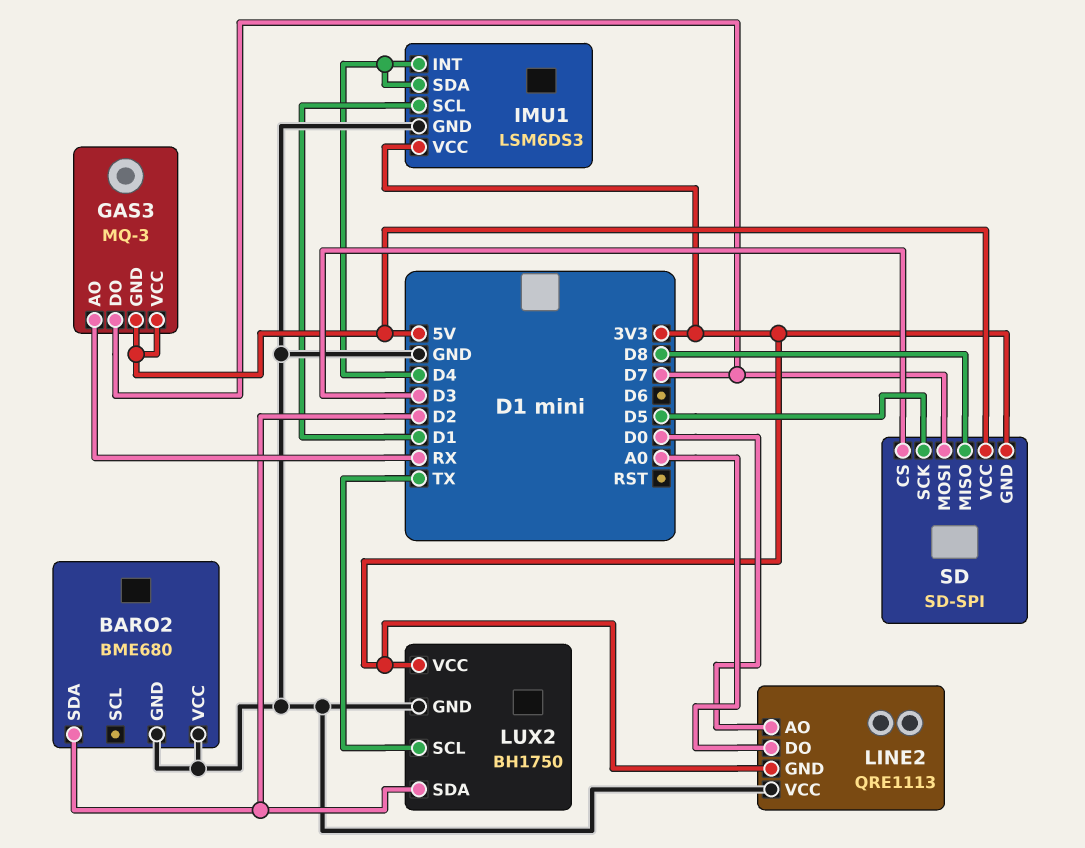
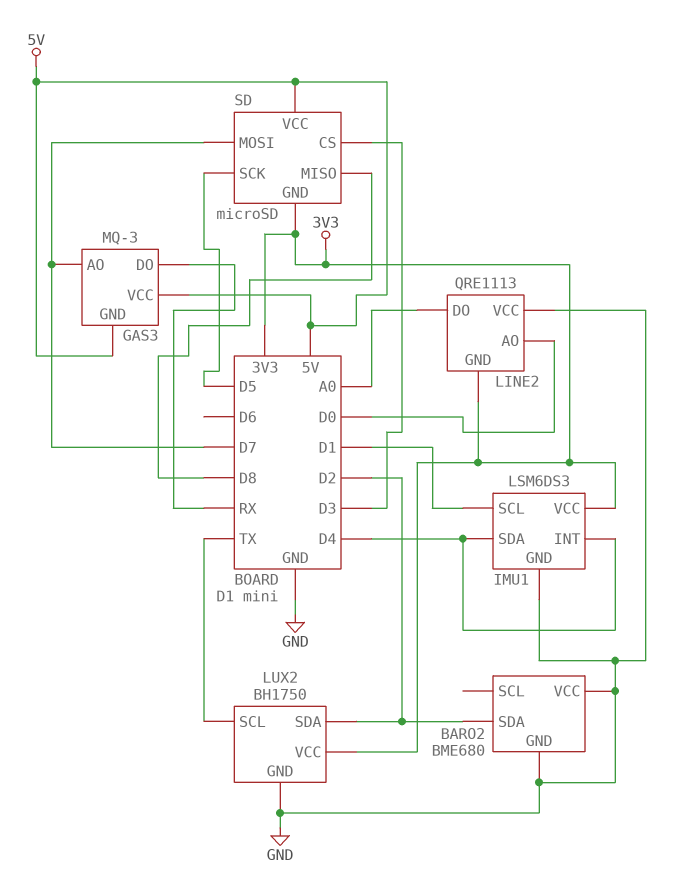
GAS3 pin AO: RX -> D7
GAS3 pin DO: D7 -> RX
SD: SD-SPI -> microSD

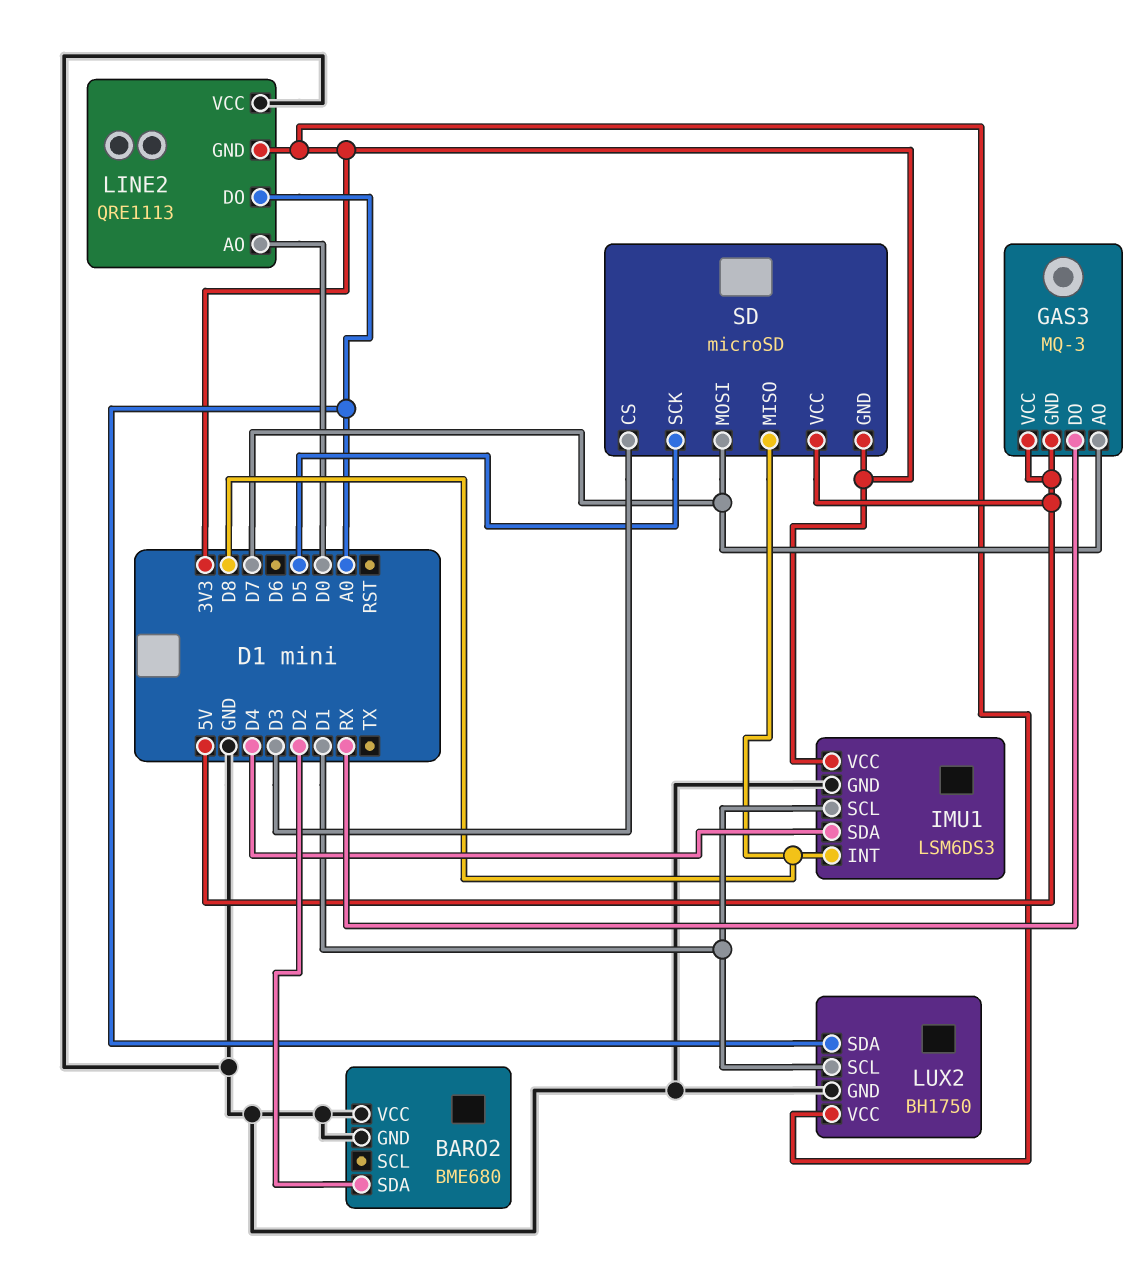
IMU1 pin INT: D4 -> D8
LUX2 pin SCL: TX -> D1
LUX2 pin SDA: D2 -> A0

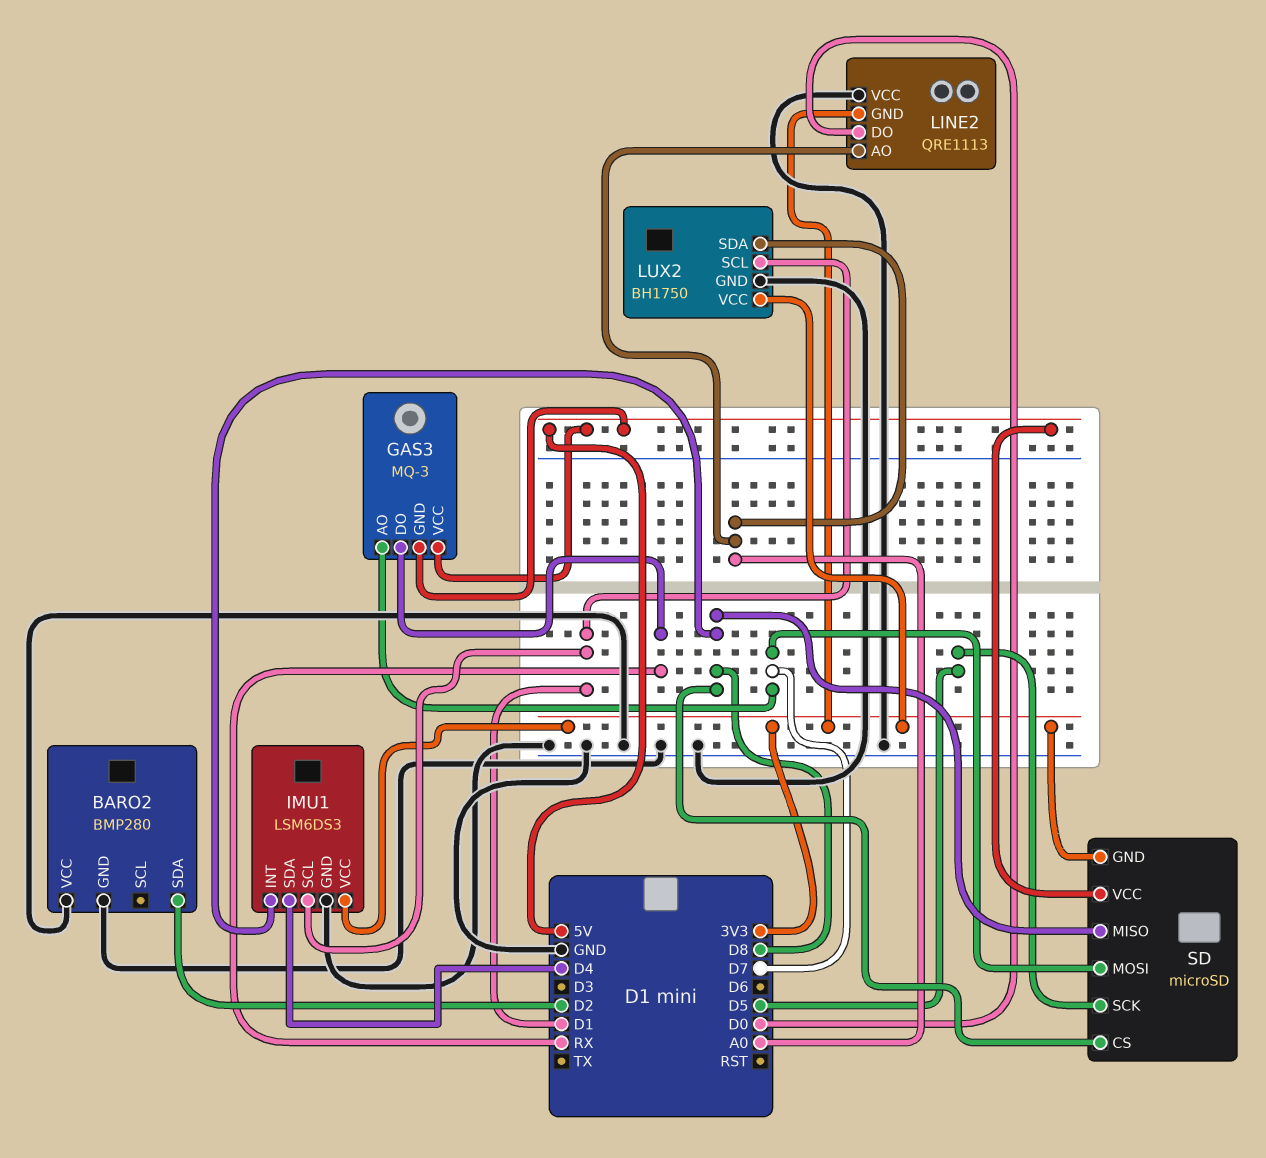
BARO2: BME680 -> BMP280
LINE2 pin AO: D0 -> A0
LINE2 pin DO: A0 -> D0
SD pin CS: D3 -> D8

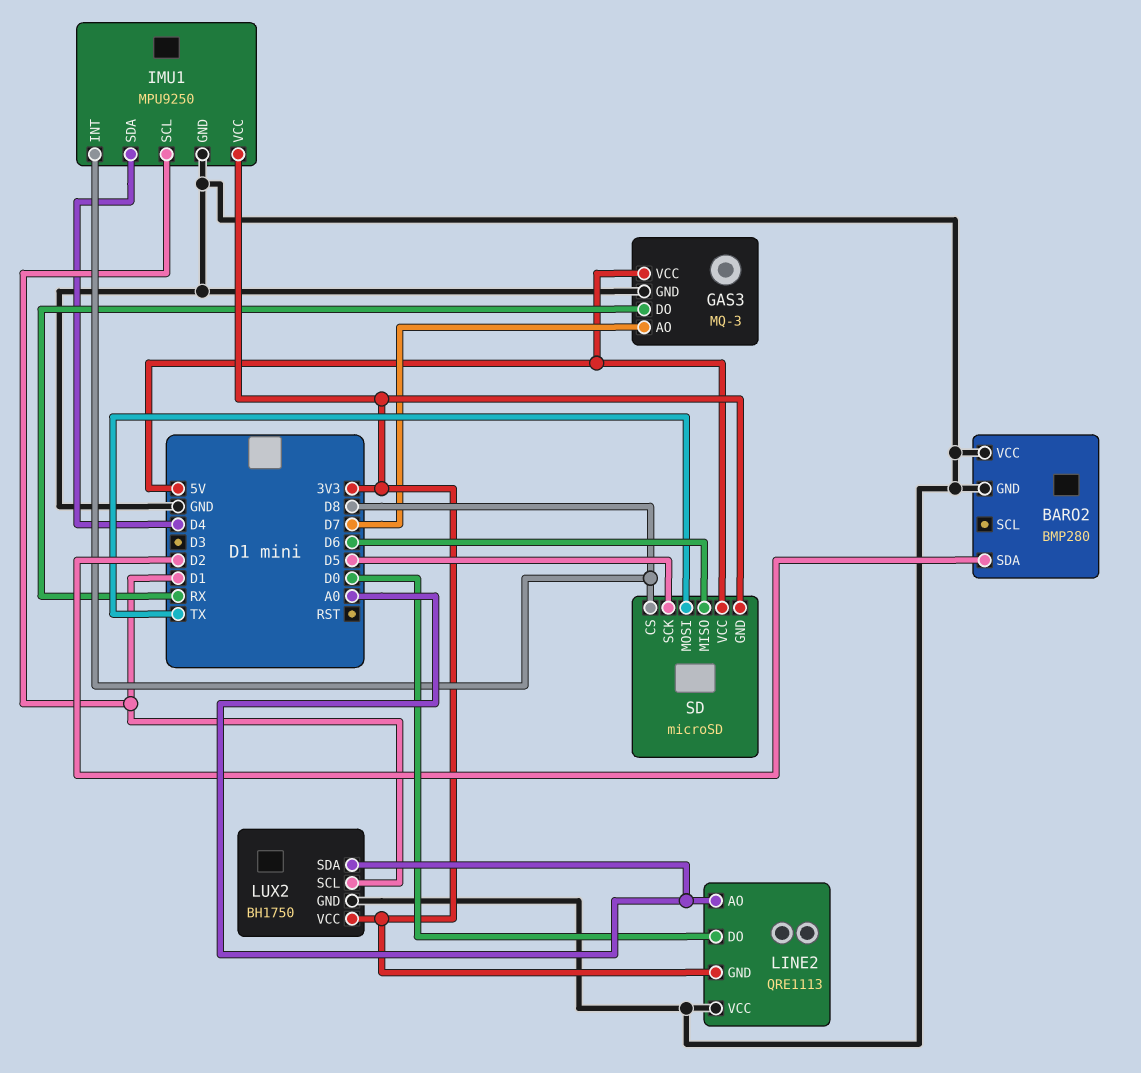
GAS3 pin GND: 5V -> GND
IMU1: LSM6DS3 -> MPU9250
SD pin MISO: D8 -> D6
SD pin MOSI: D7 -> TX

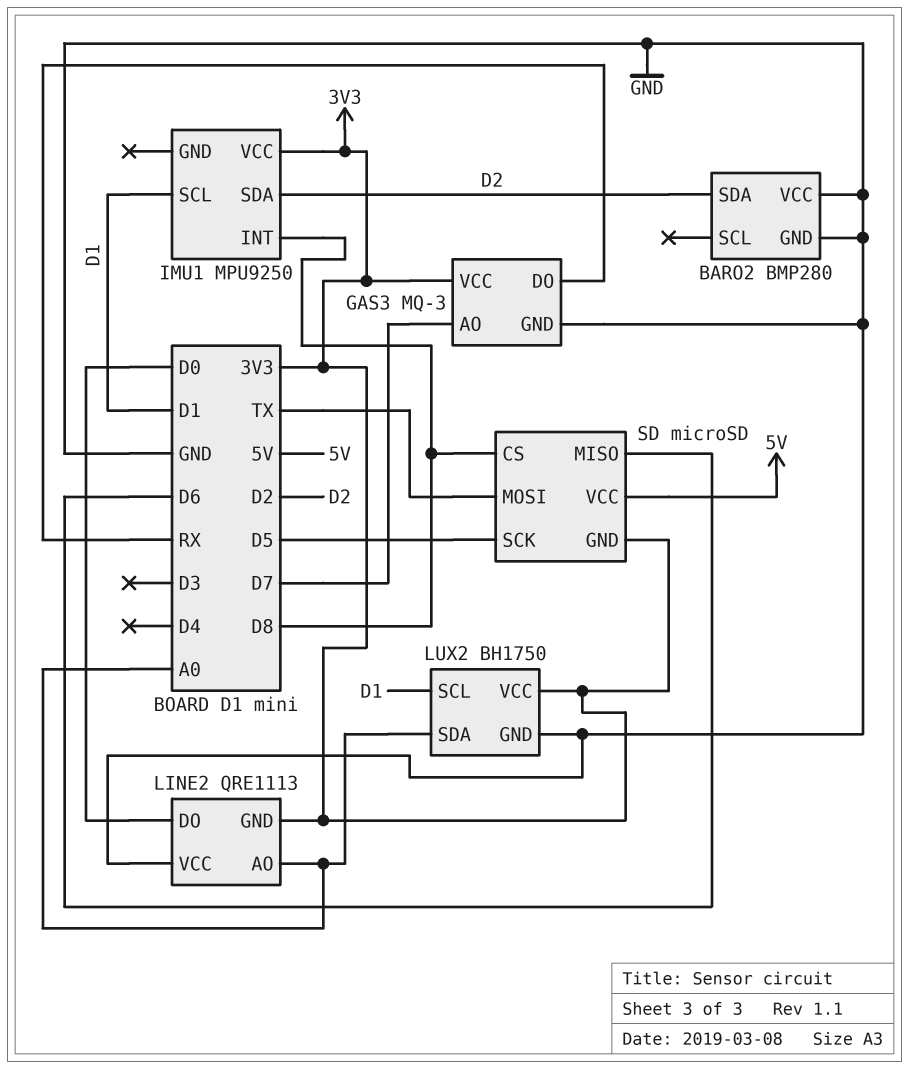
GAS3 pin VCC: 5V -> 3V3
IMU1 pin GND: GND -> none
IMU1 pin SDA: D4 -> D2

